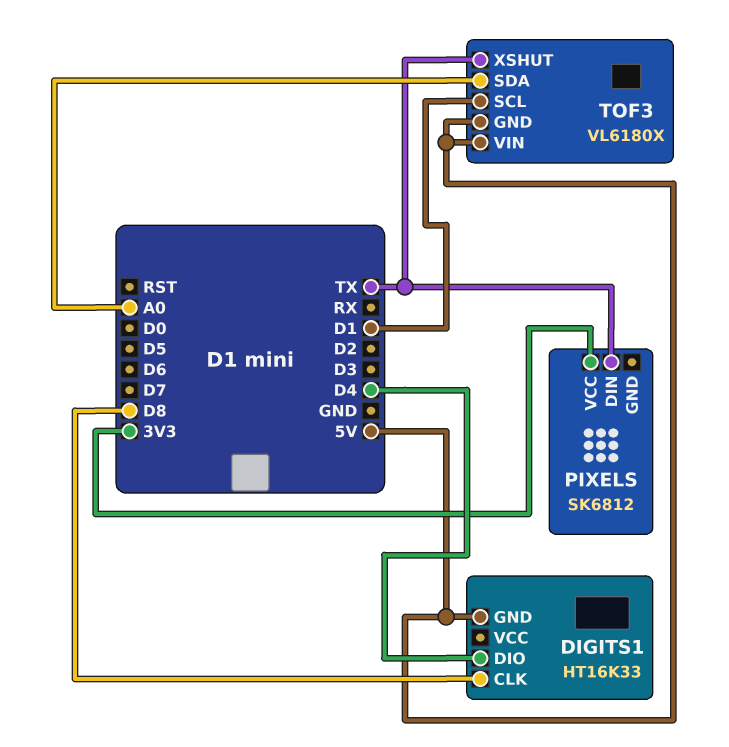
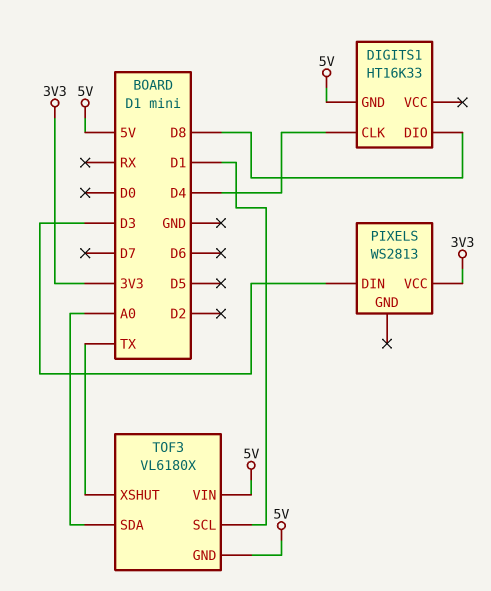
DIGITS1 pin CLK: D8 -> D4
DIGITS1 pin DIO: D4 -> D8
PIXELS: SK6812 -> WS2813
PIXELS pin DIN: TX -> D3

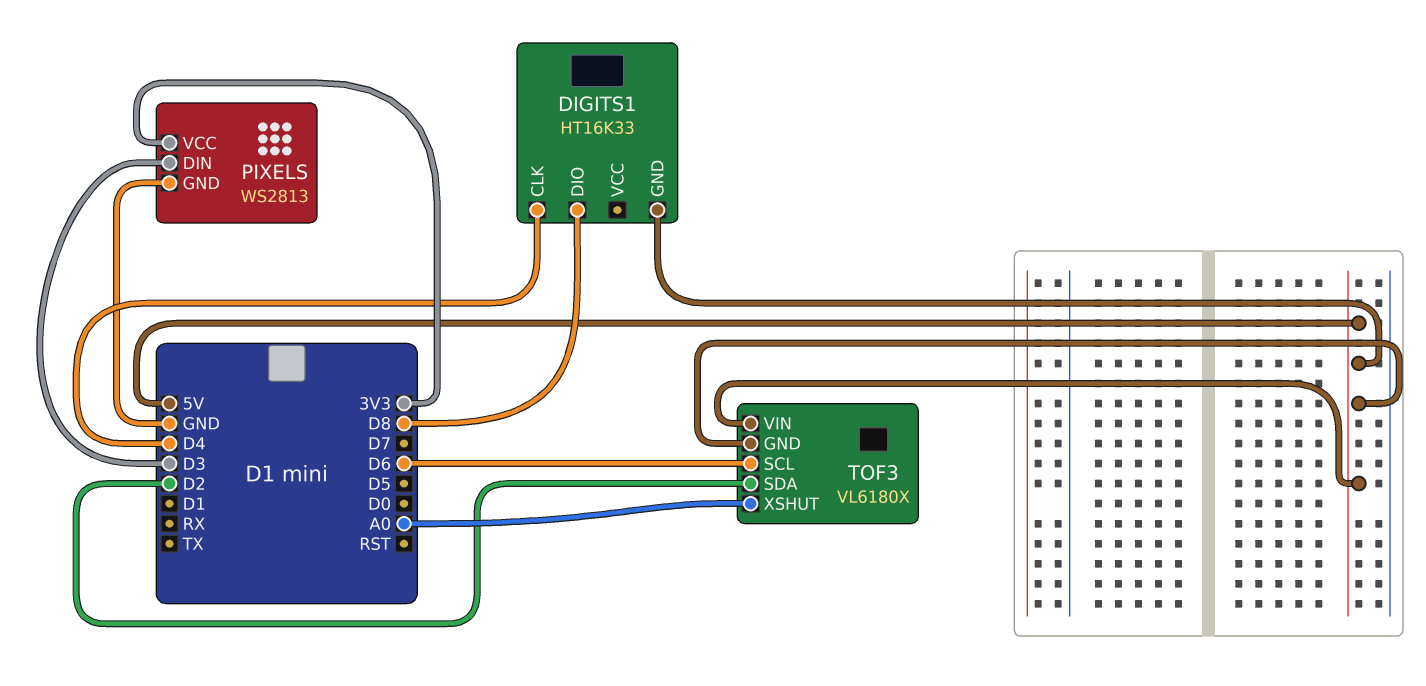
PIXELS pin GND: none -> GND
TOF3 pin SCL: D1 -> D6
TOF3 pin SDA: A0 -> D2
TOF3 pin XSHUT: TX -> A0

